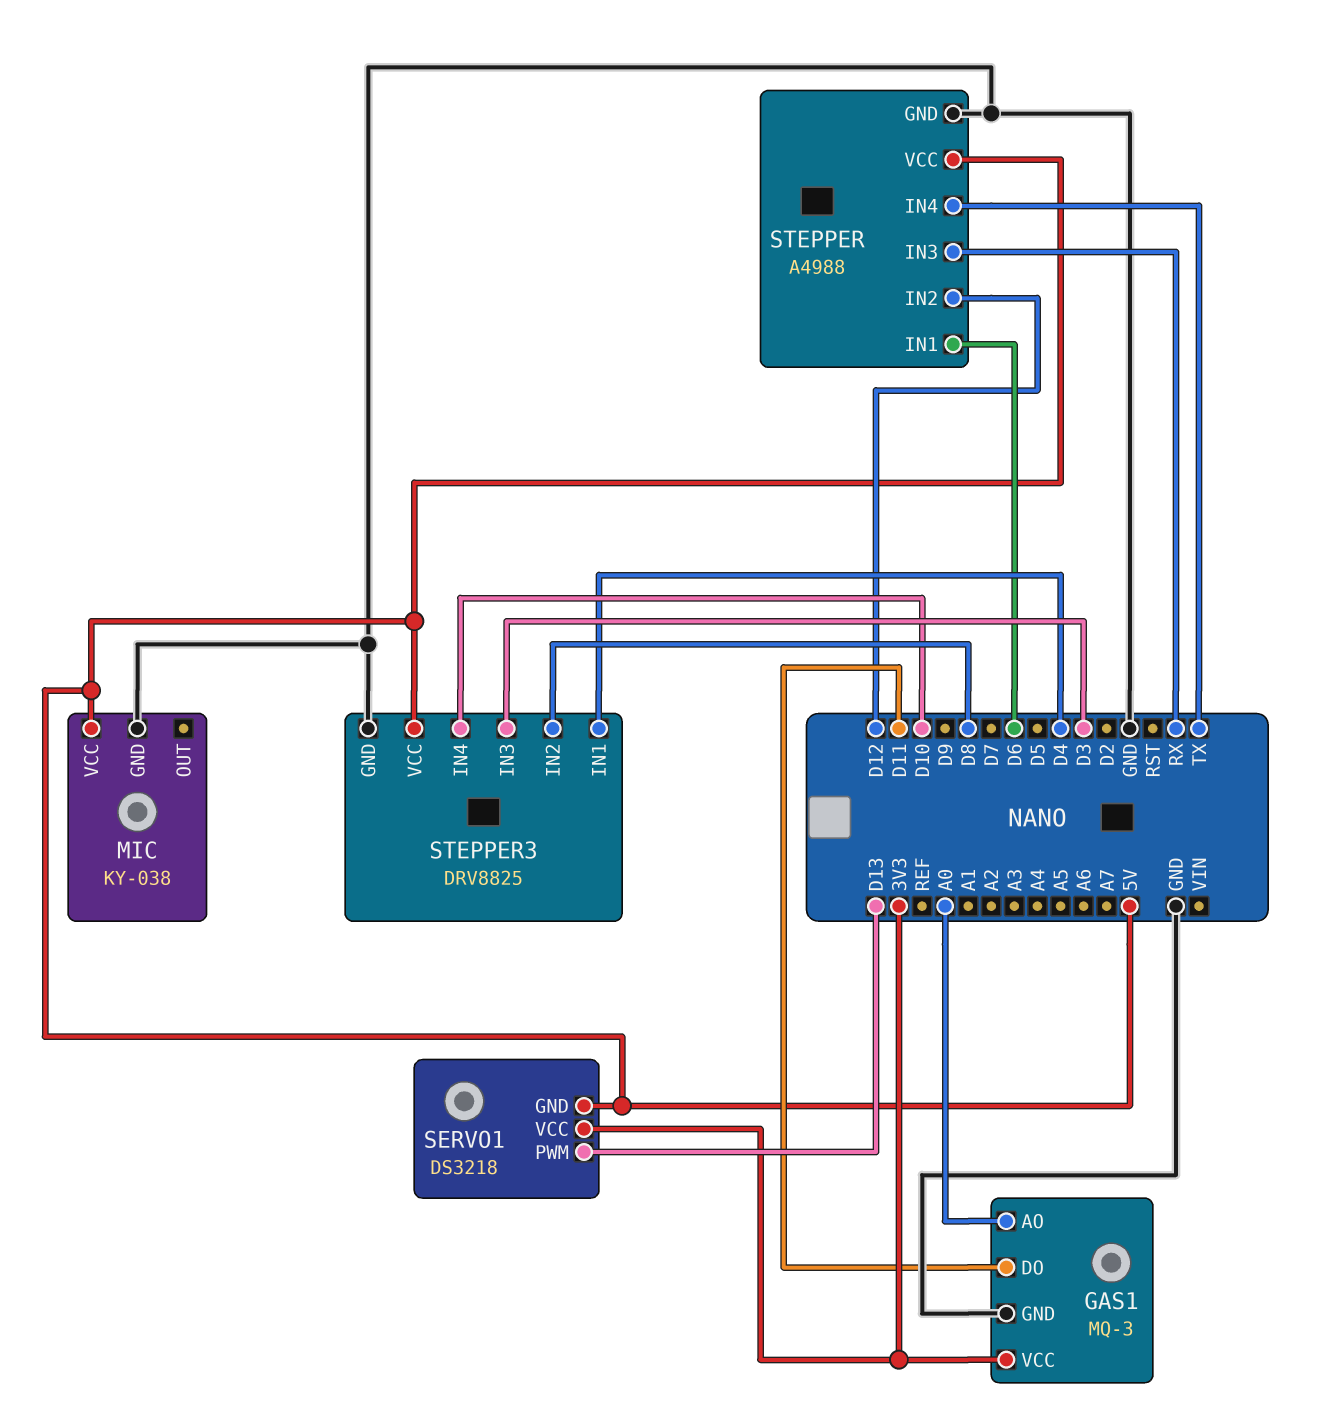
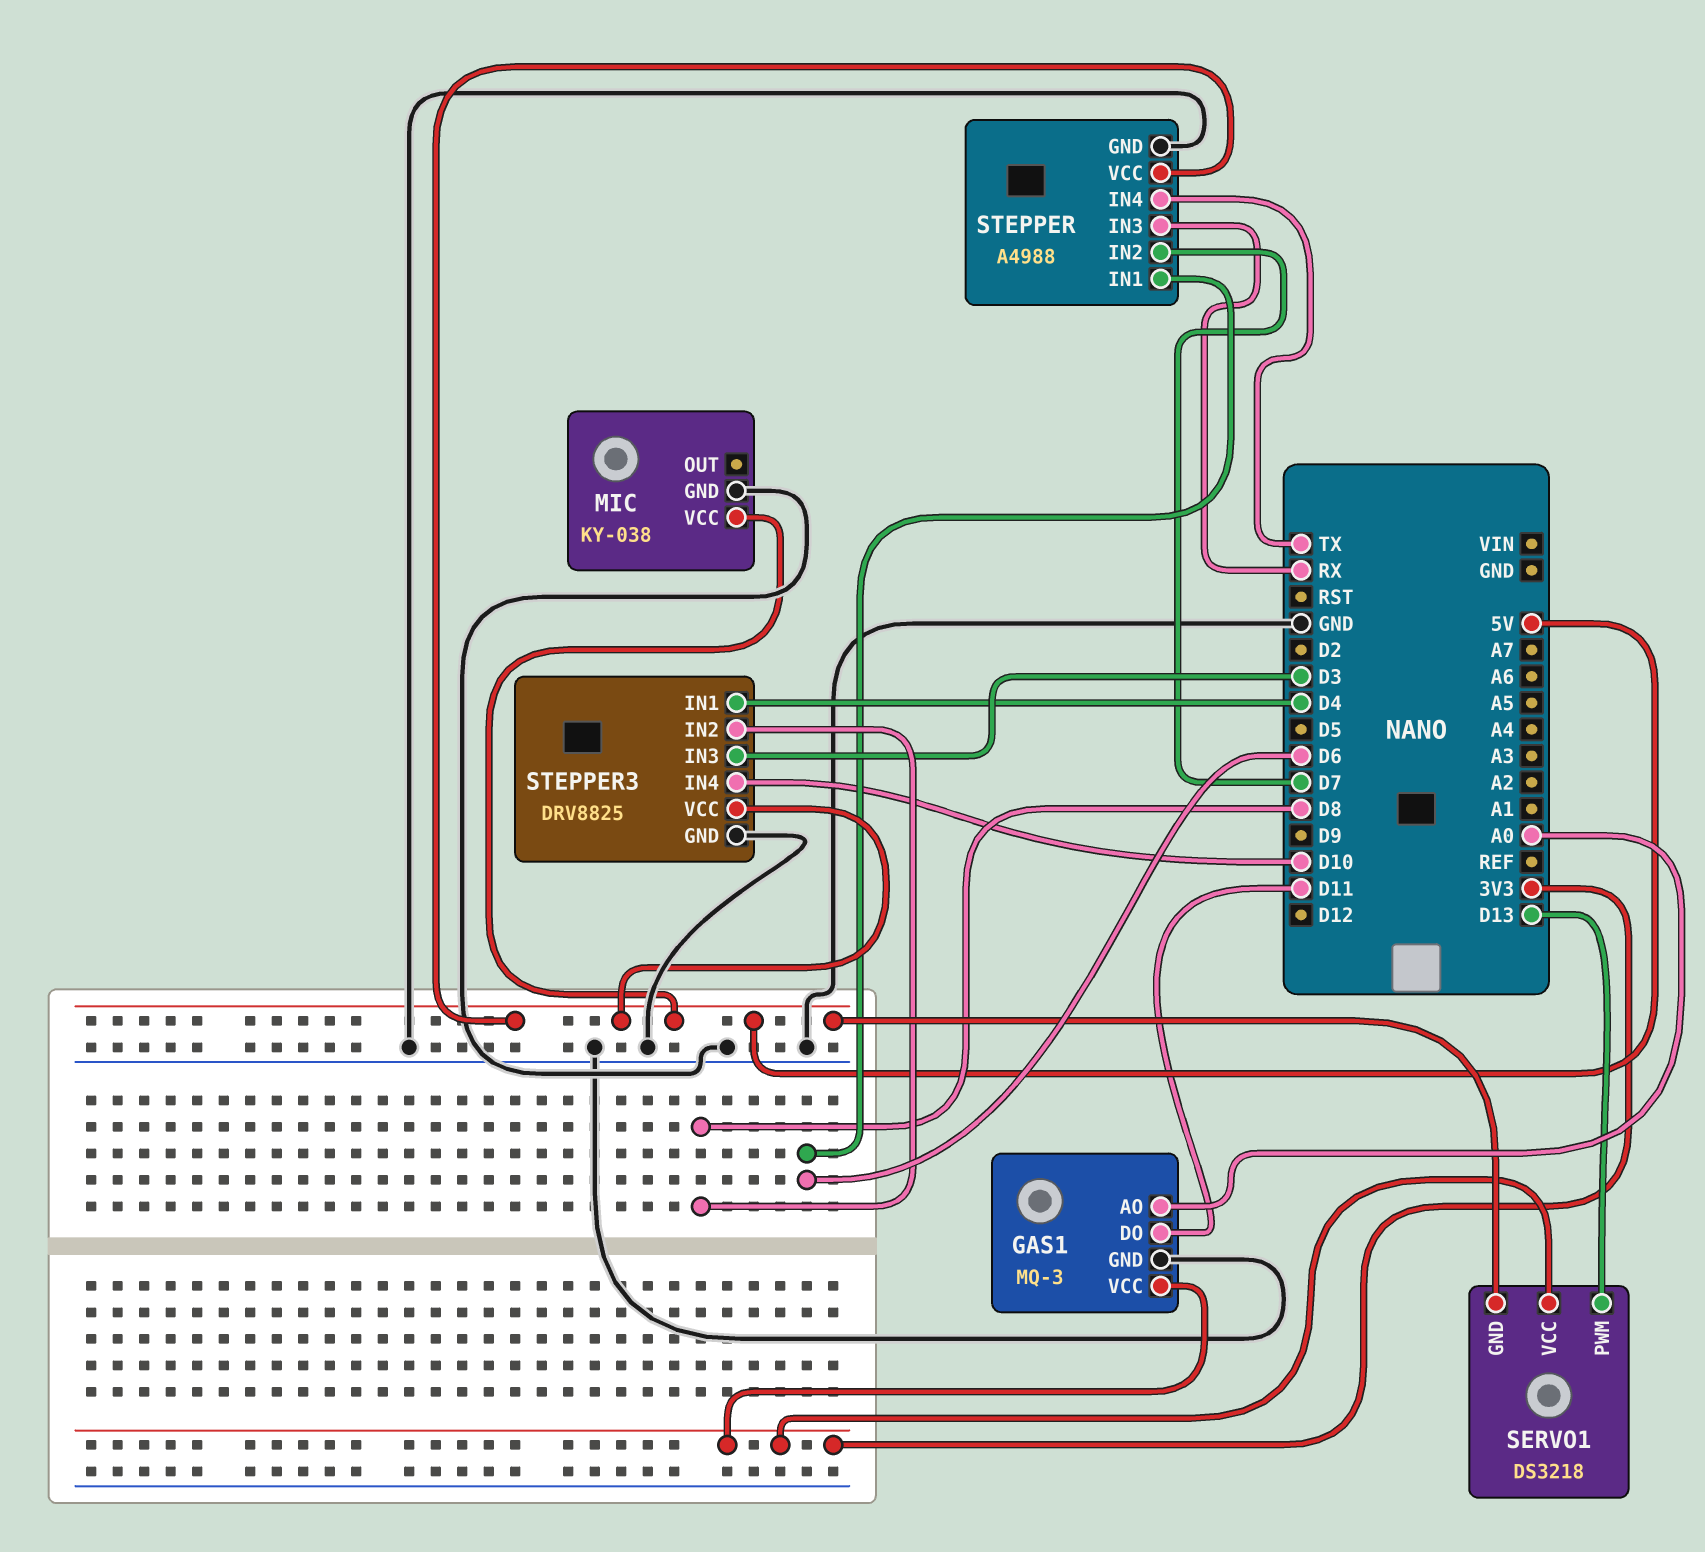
STEPPER pin IN2: D12 -> D7

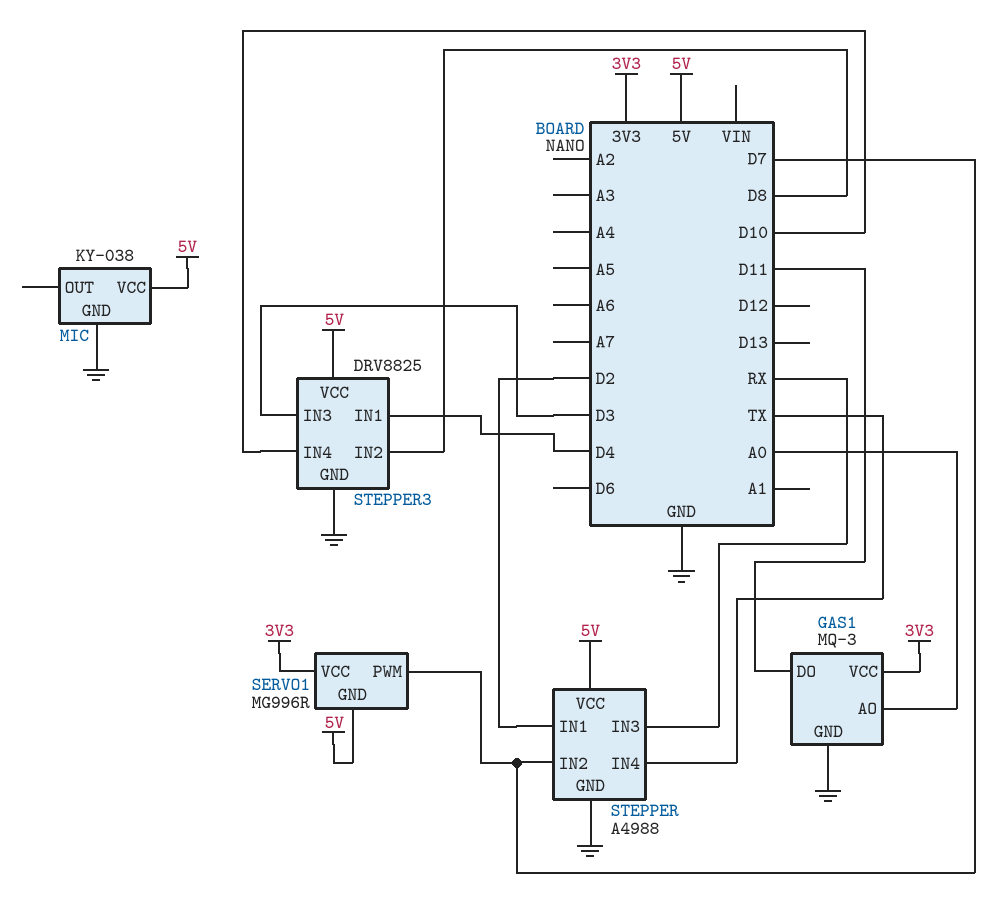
SERVO1: DS3218 -> MG996R
SERVO1 pin PWM: D13 -> D7
STEPPER pin IN1: D6 -> D2

